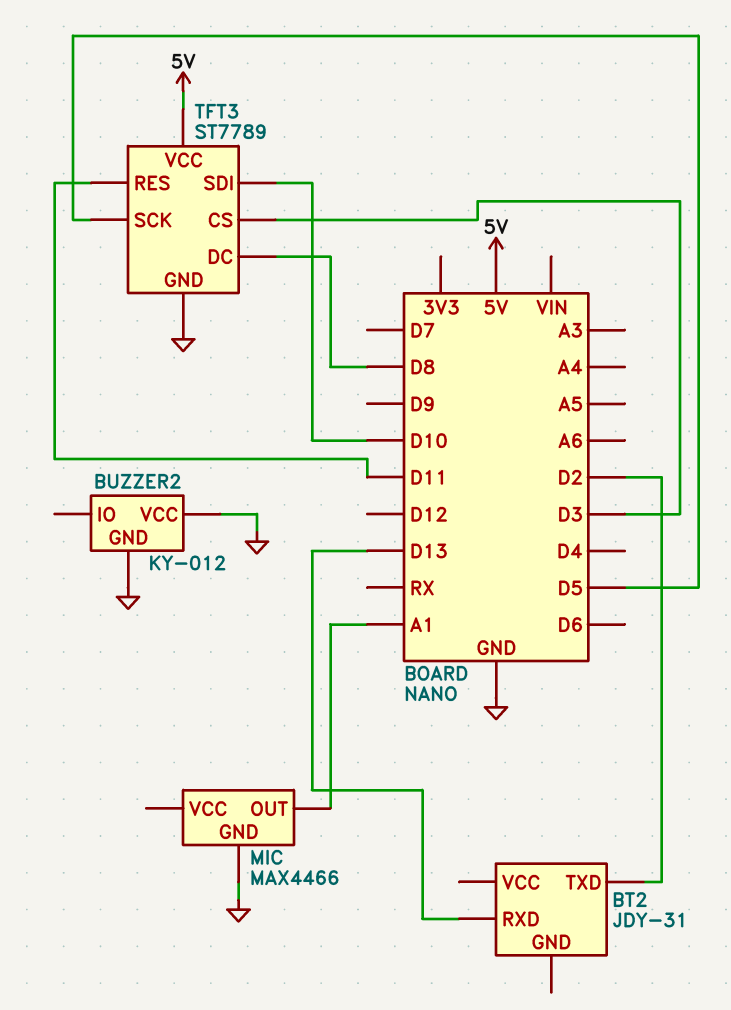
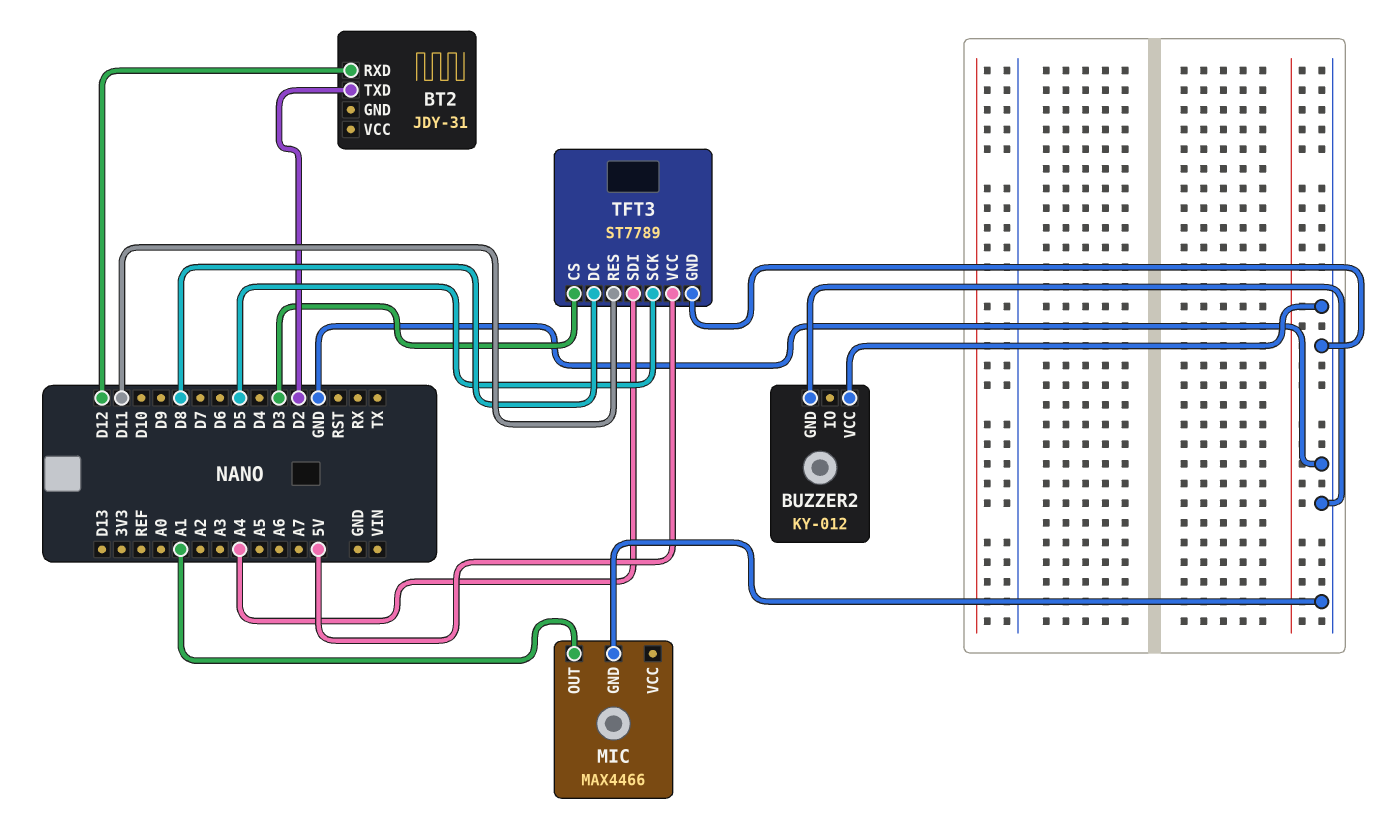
BT2 pin RXD: D13 -> D12
TFT3 pin SDI: D10 -> A4

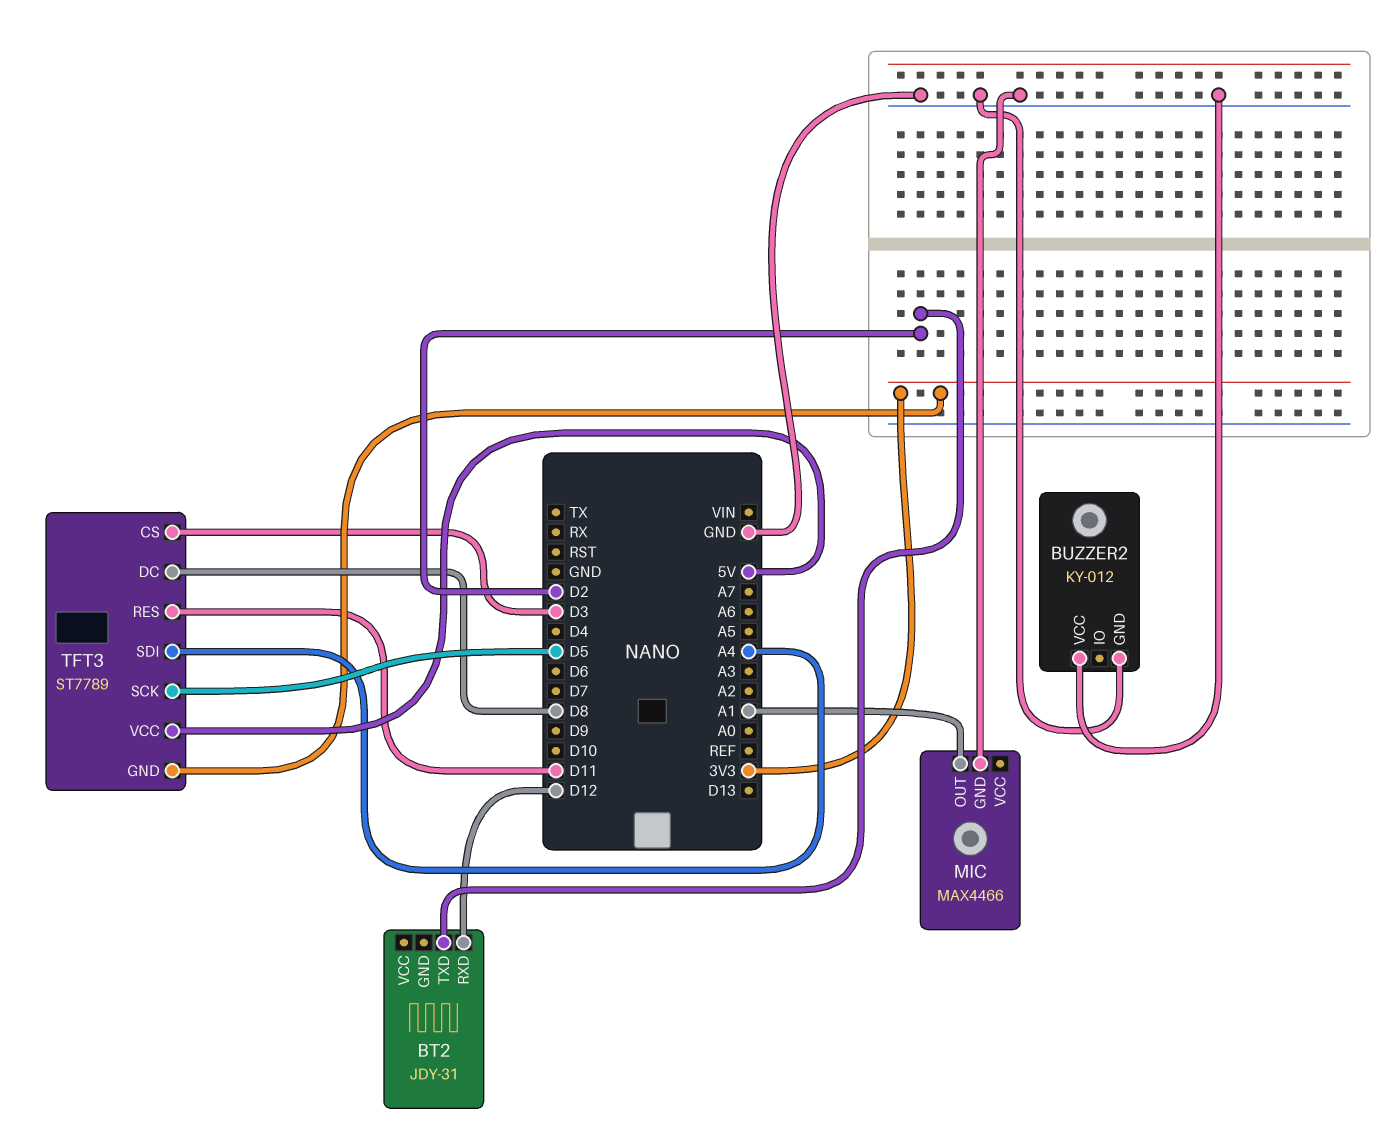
TFT3 pin GND: GND -> 3V3

